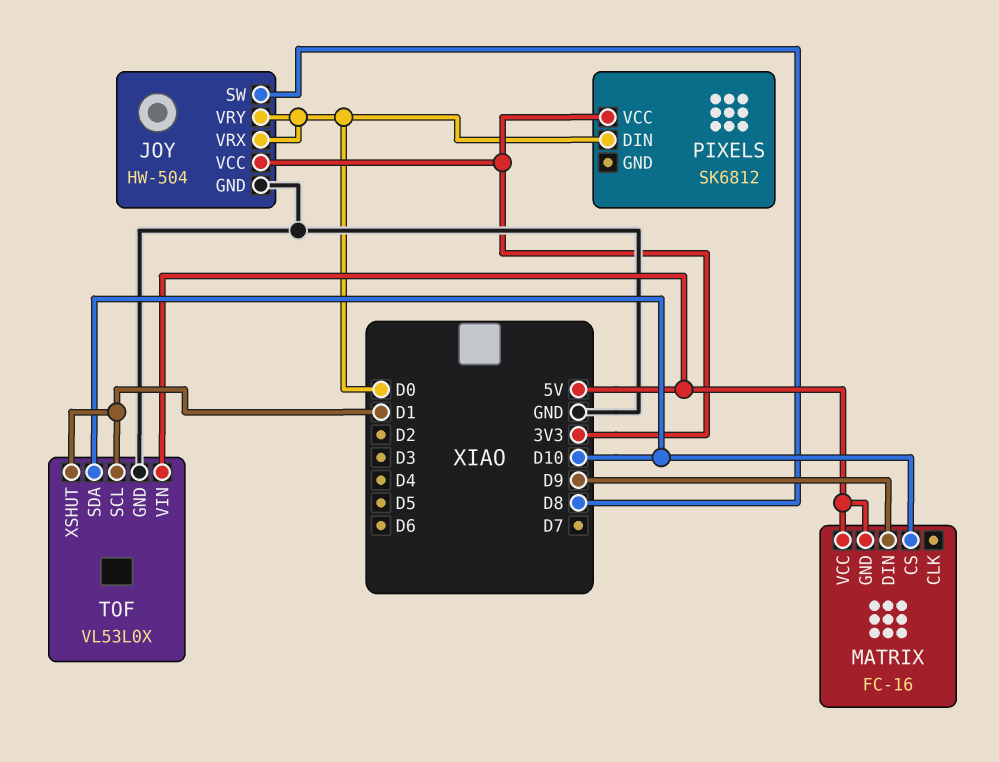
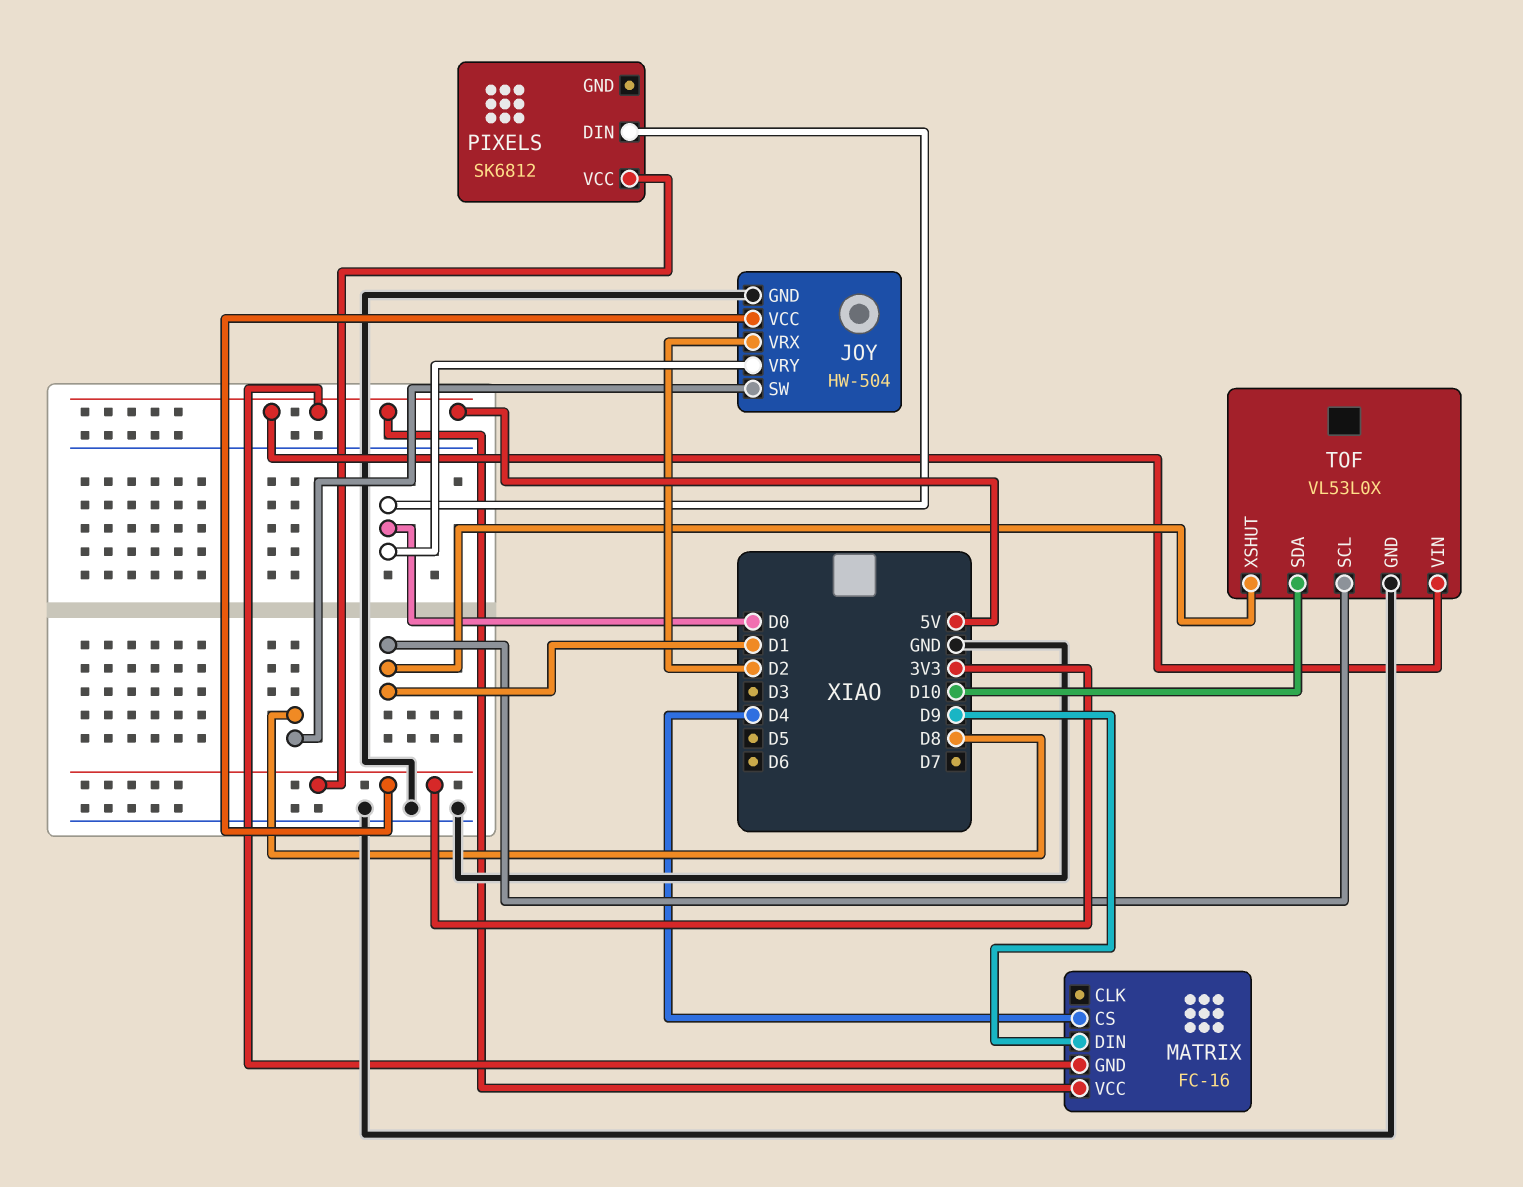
JOY pin VRX: D0 -> D2
MATRIX pin CS: D10 -> D4

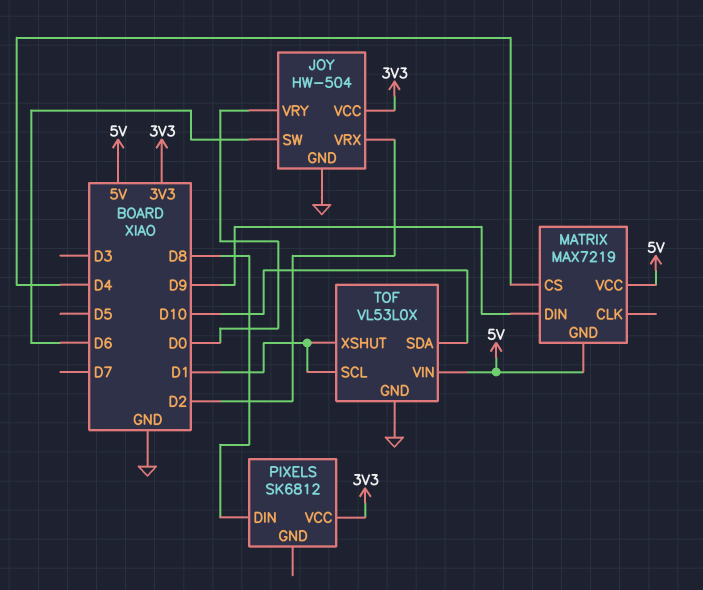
JOY pin SW: D8 -> D6
MATRIX: FC-16 -> MAX7219
PIXELS pin DIN: D0 -> D8

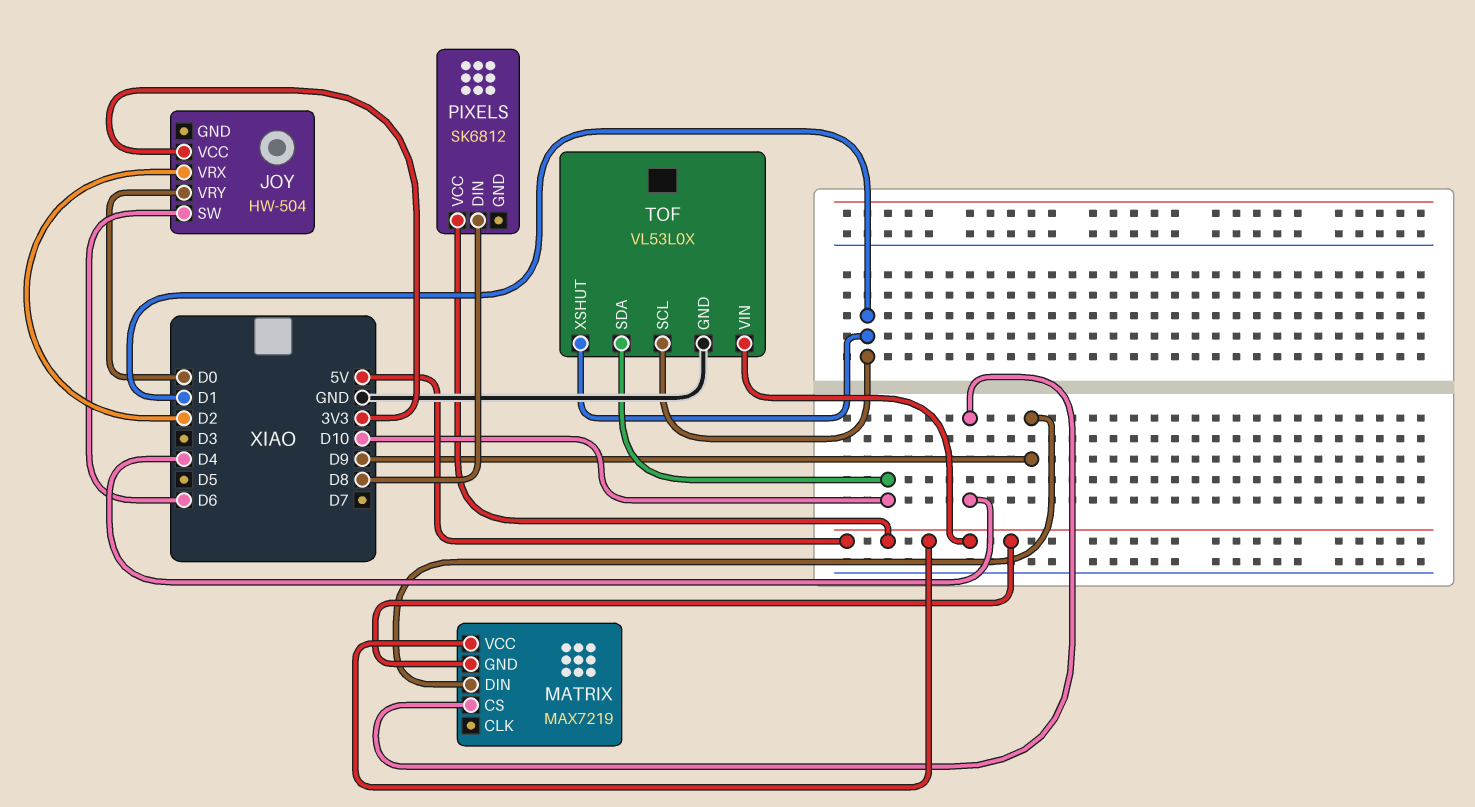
JOY pin GND: GND -> none
PIXELS pin VCC: 3V3 -> 5V

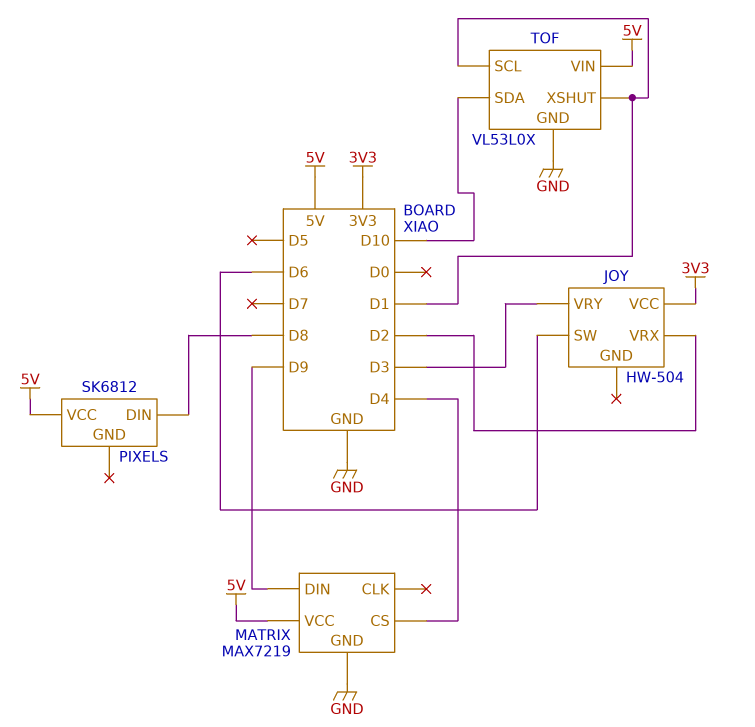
JOY pin VRY: D0 -> D3
MATRIX pin GND: 5V -> GND

